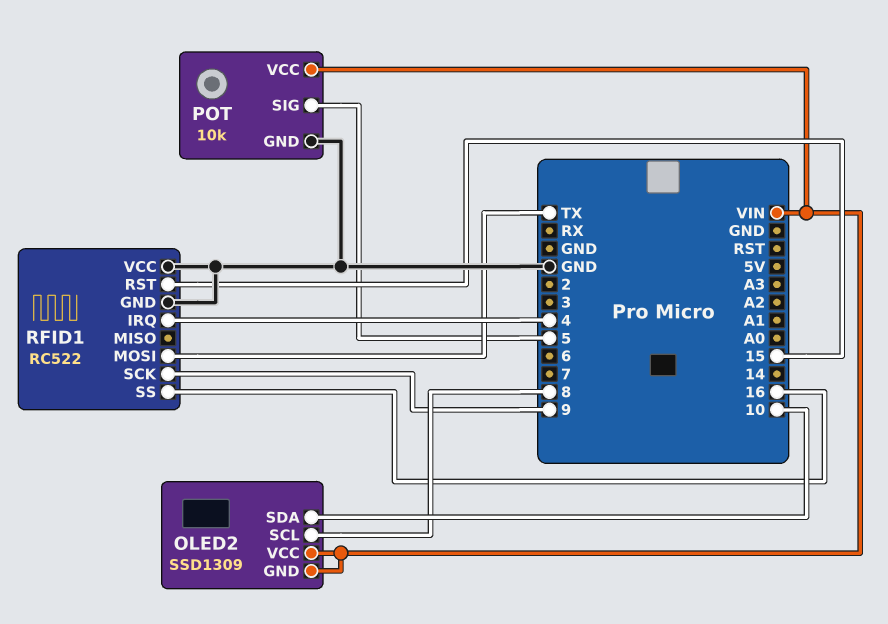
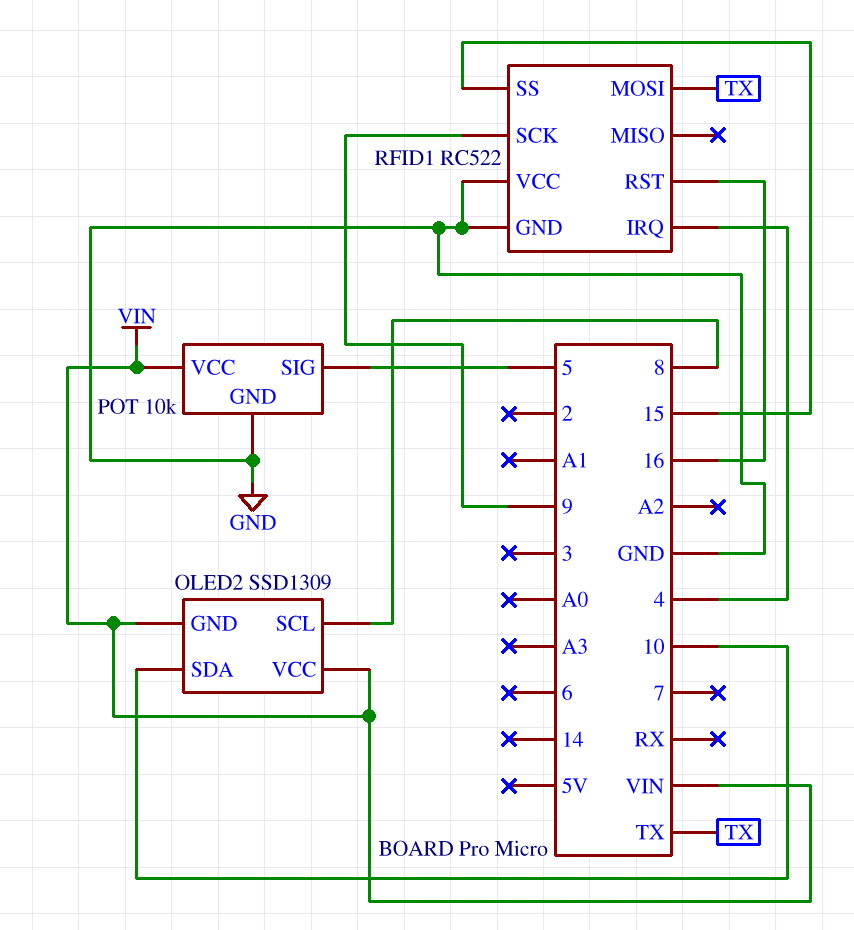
RFID1 pin RST: 15 -> 16
RFID1 pin SS: 16 -> 15

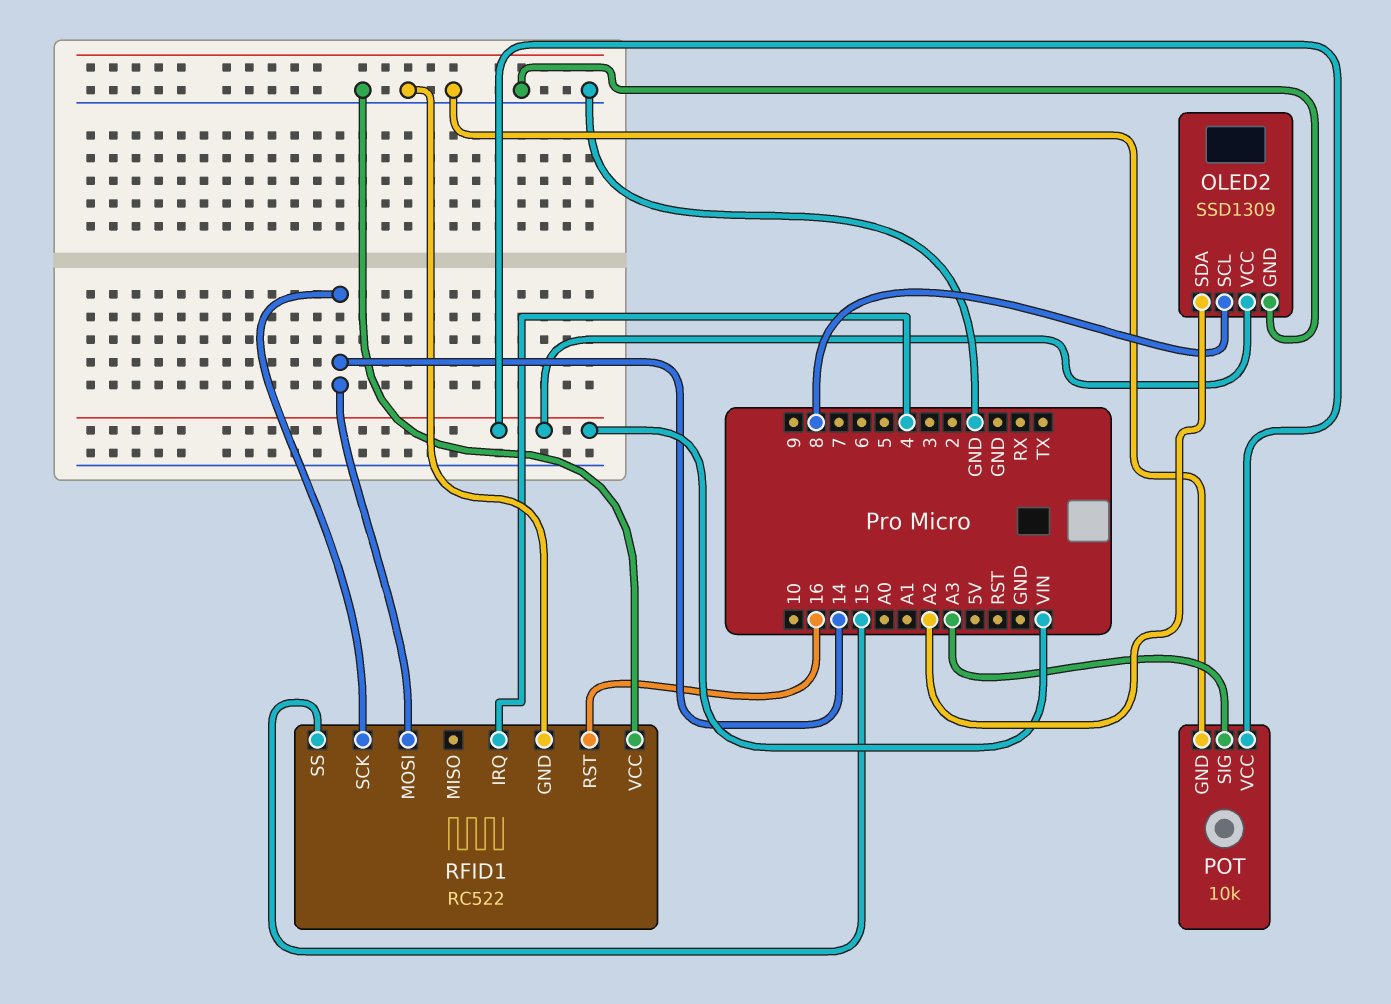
OLED2 pin GND: VIN -> GND
OLED2 pin SDA: 10 -> A2
POT pin SIG: 5 -> A3
RFID1 pin MOSI: TX -> 14
RFID1 pin SCK: 9 -> 14

